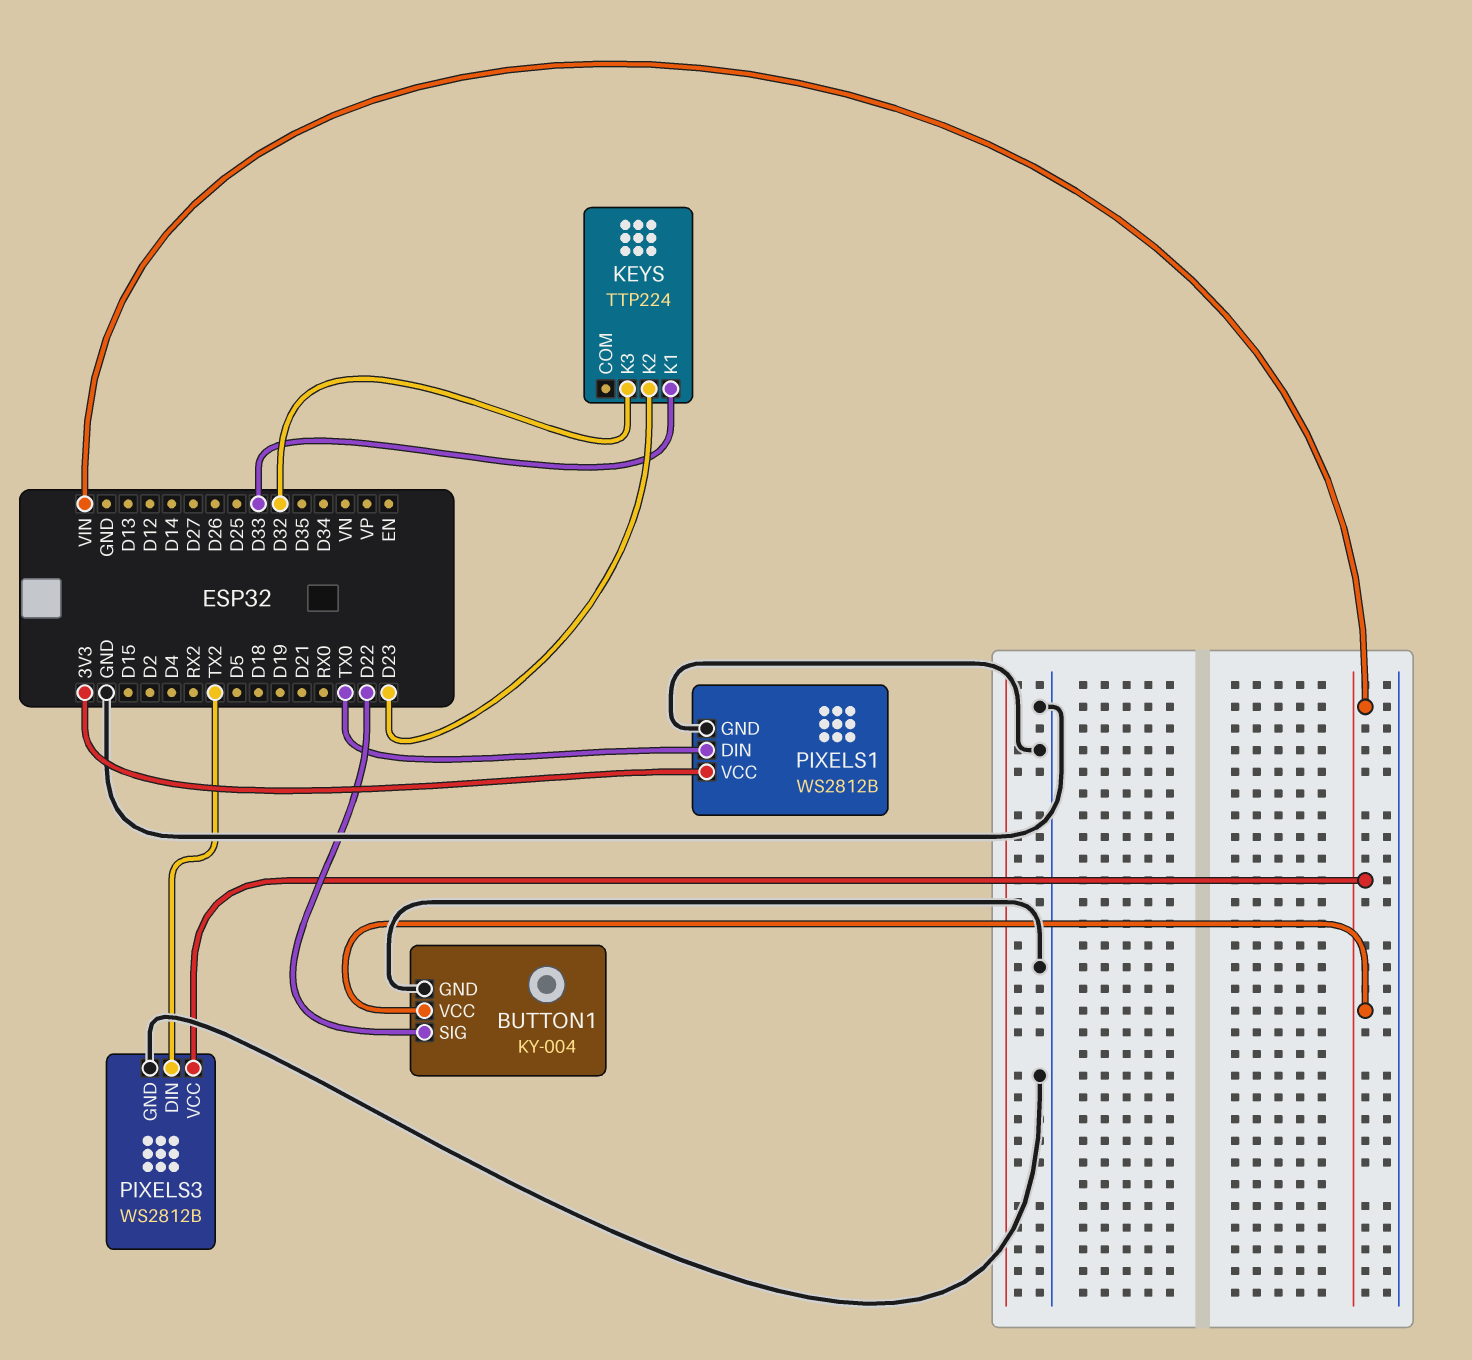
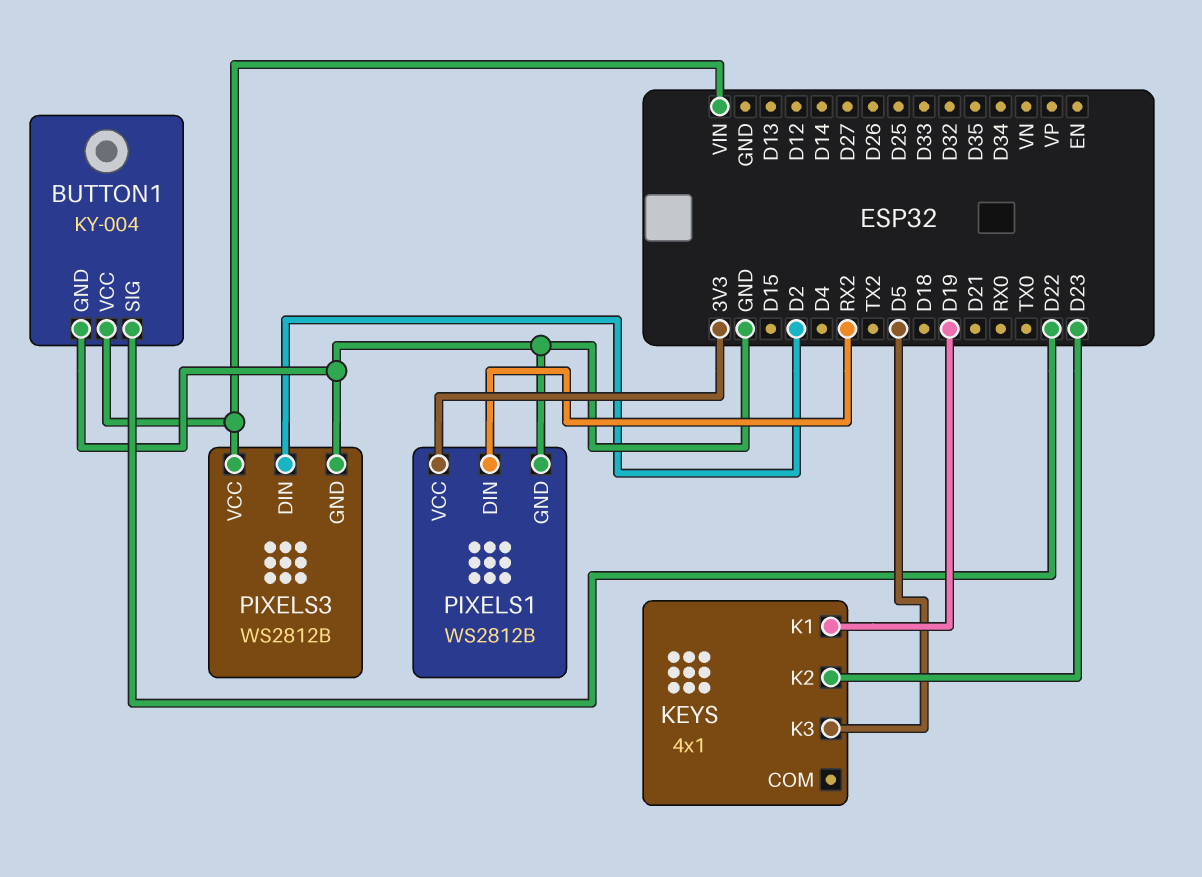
KEYS: TTP224 -> 4x1
KEYS pin K1: D33 -> D19
KEYS pin K3: D32 -> D5
PIXELS1 pin DIN: TX0 -> RX2
PIXELS3 pin DIN: TX2 -> D2

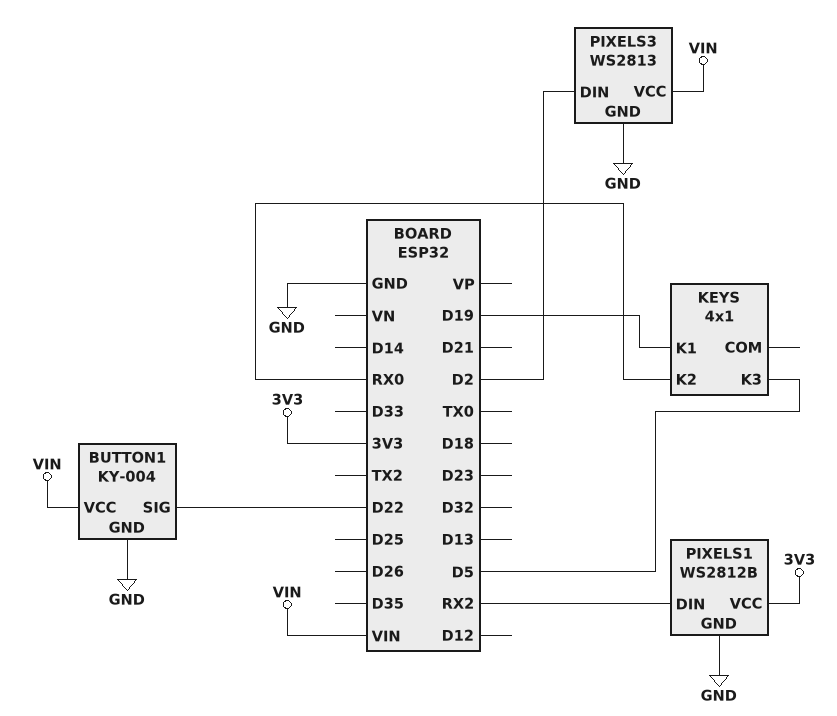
KEYS pin K2: D23 -> RX0
PIXELS3: WS2812B -> WS2813

